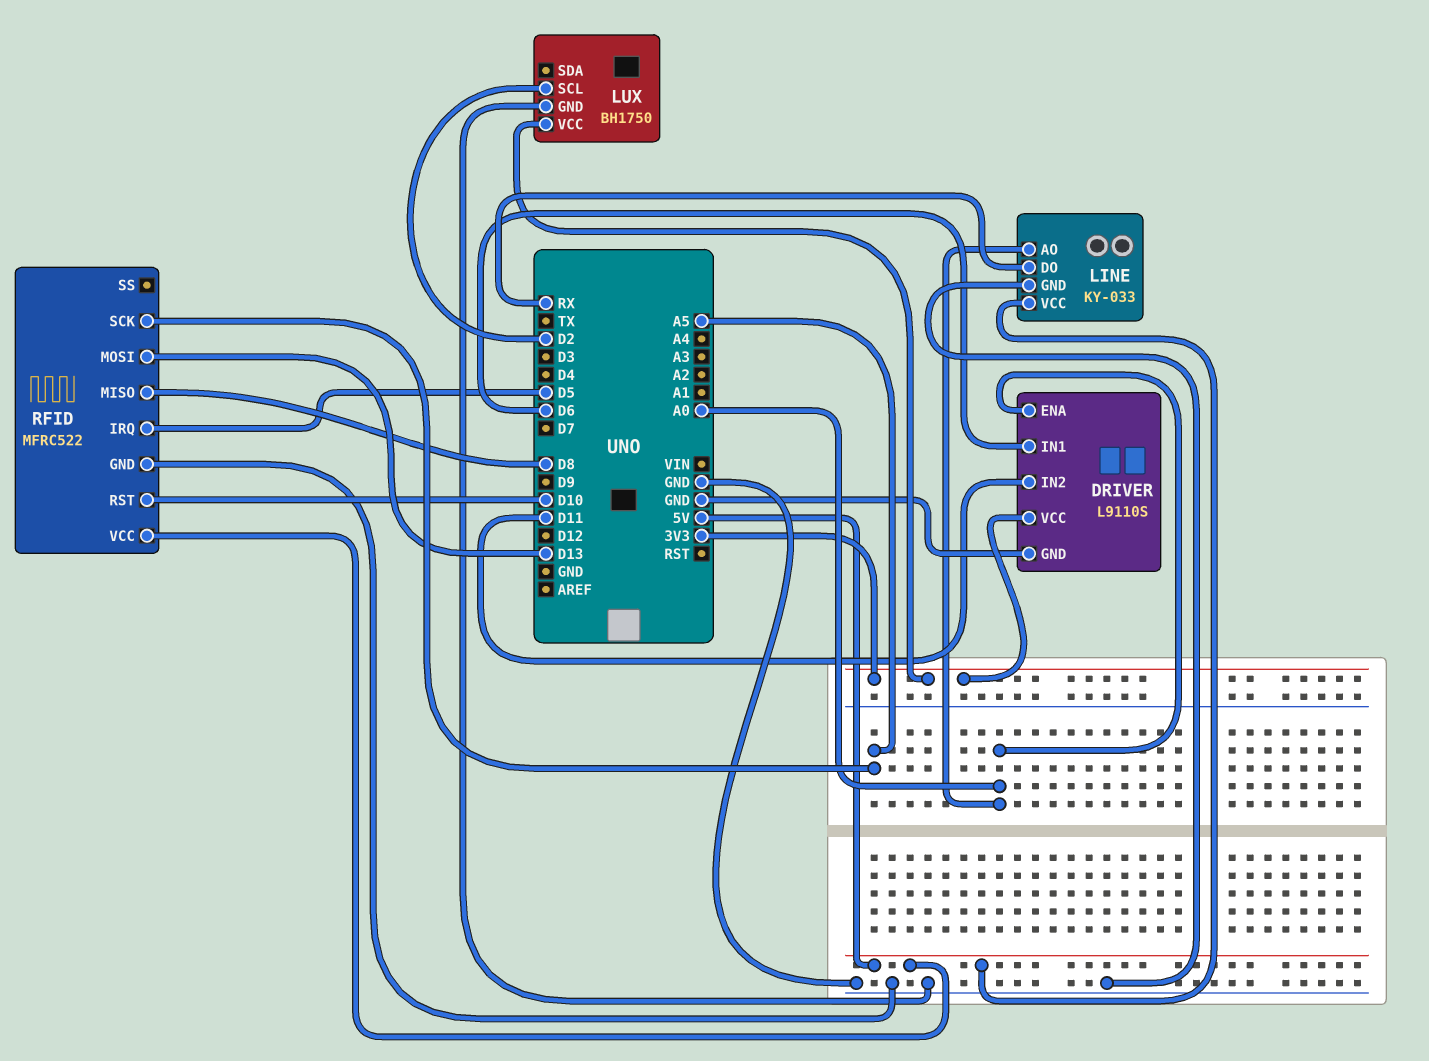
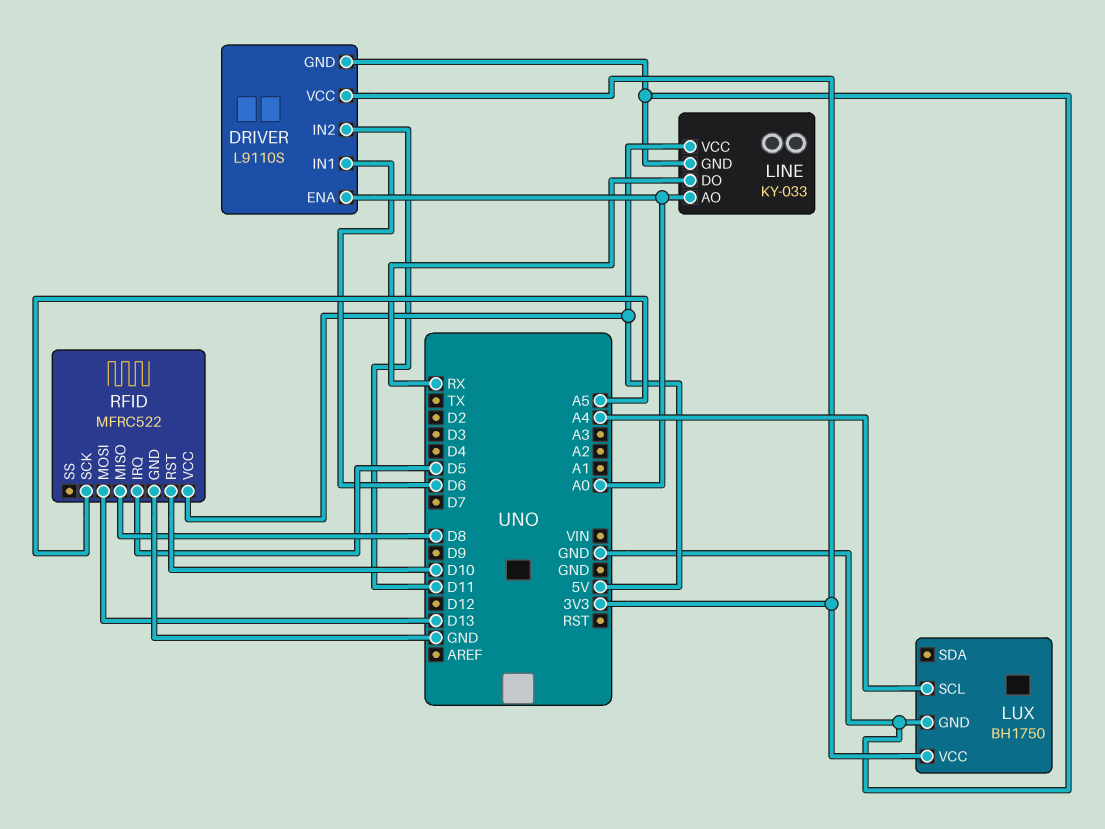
LUX pin SCL: D2 -> A4

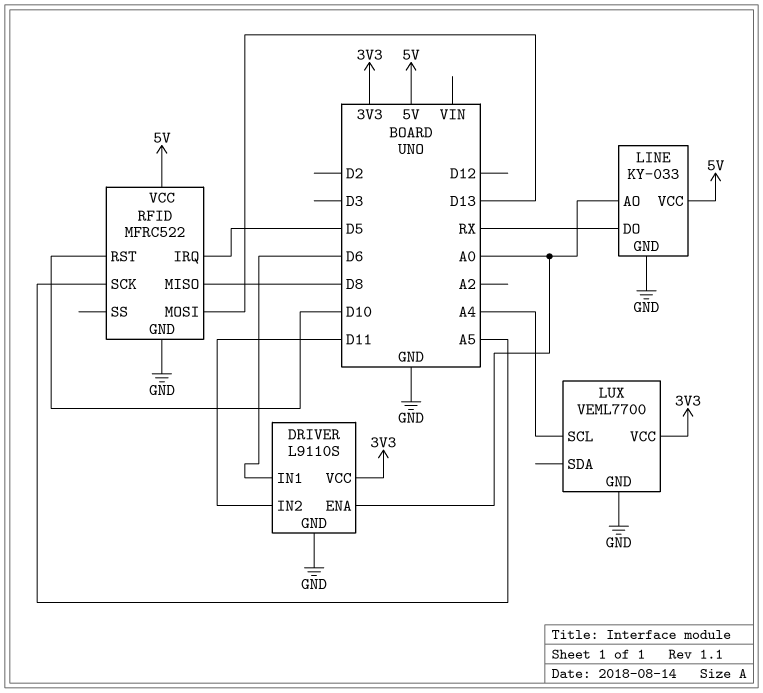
LUX: BH1750 -> VEML7700

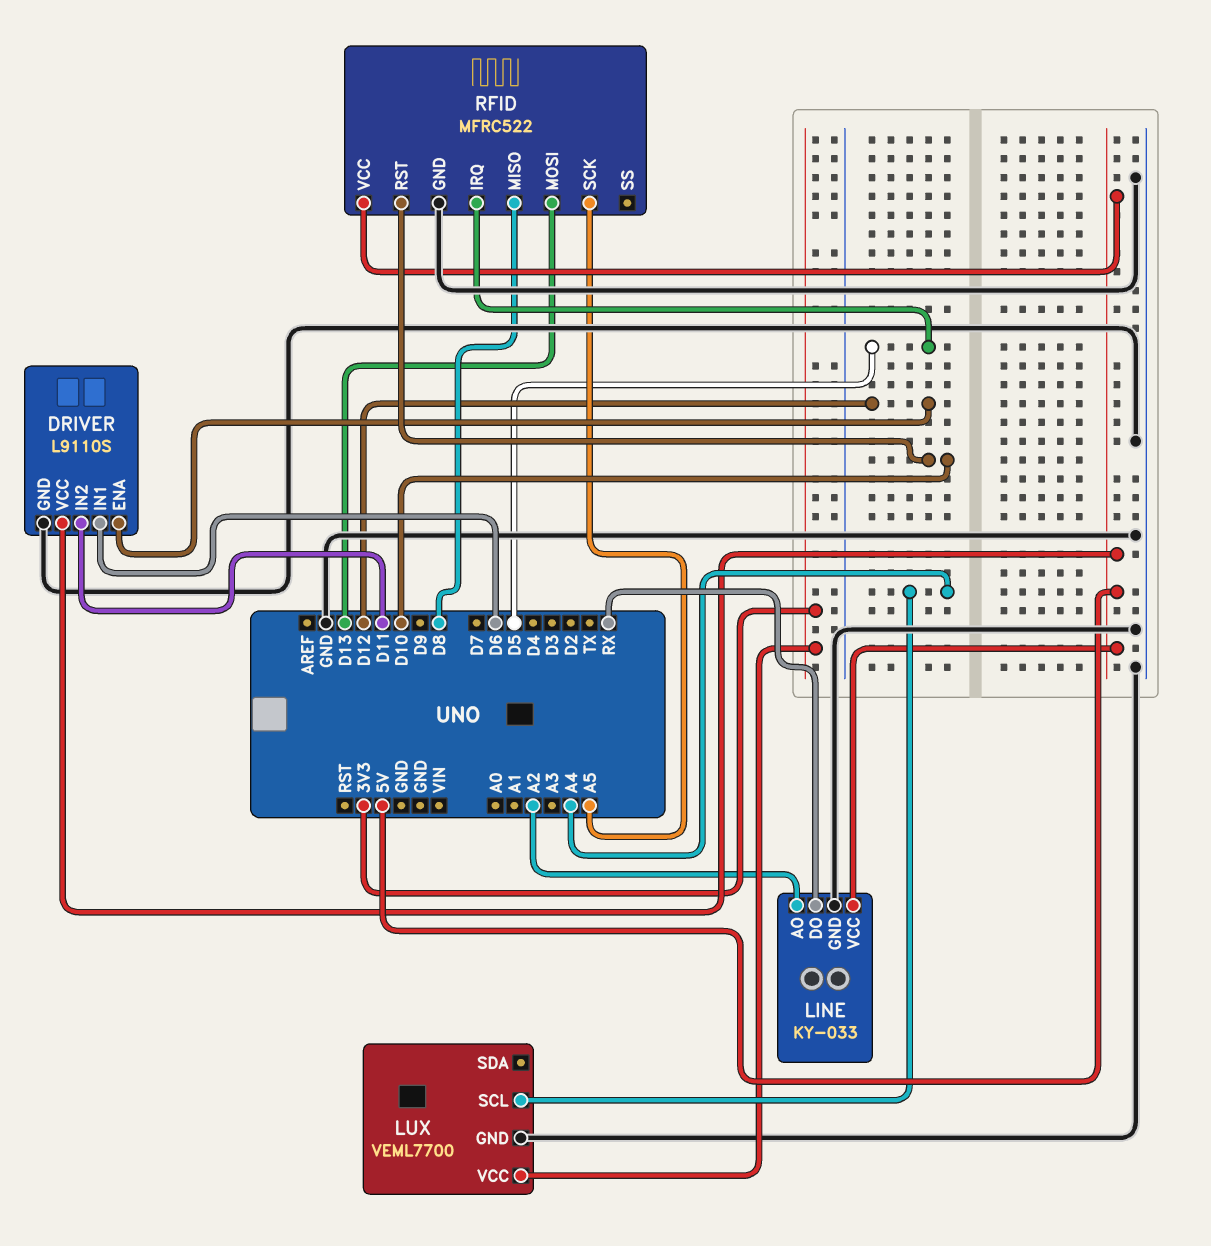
DRIVER pin ENA: A0 -> D12
DRIVER pin VCC: 3V3 -> 5V
LINE pin AO: A0 -> A2

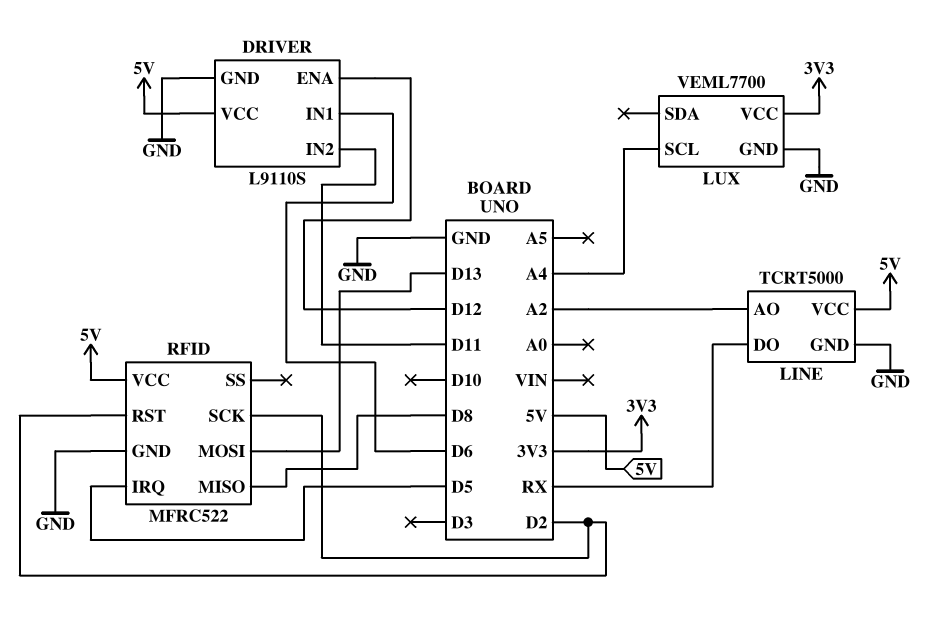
LINE: KY-033 -> TCRT5000
RFID pin RST: D10 -> D2
RFID pin SCK: A5 -> D2

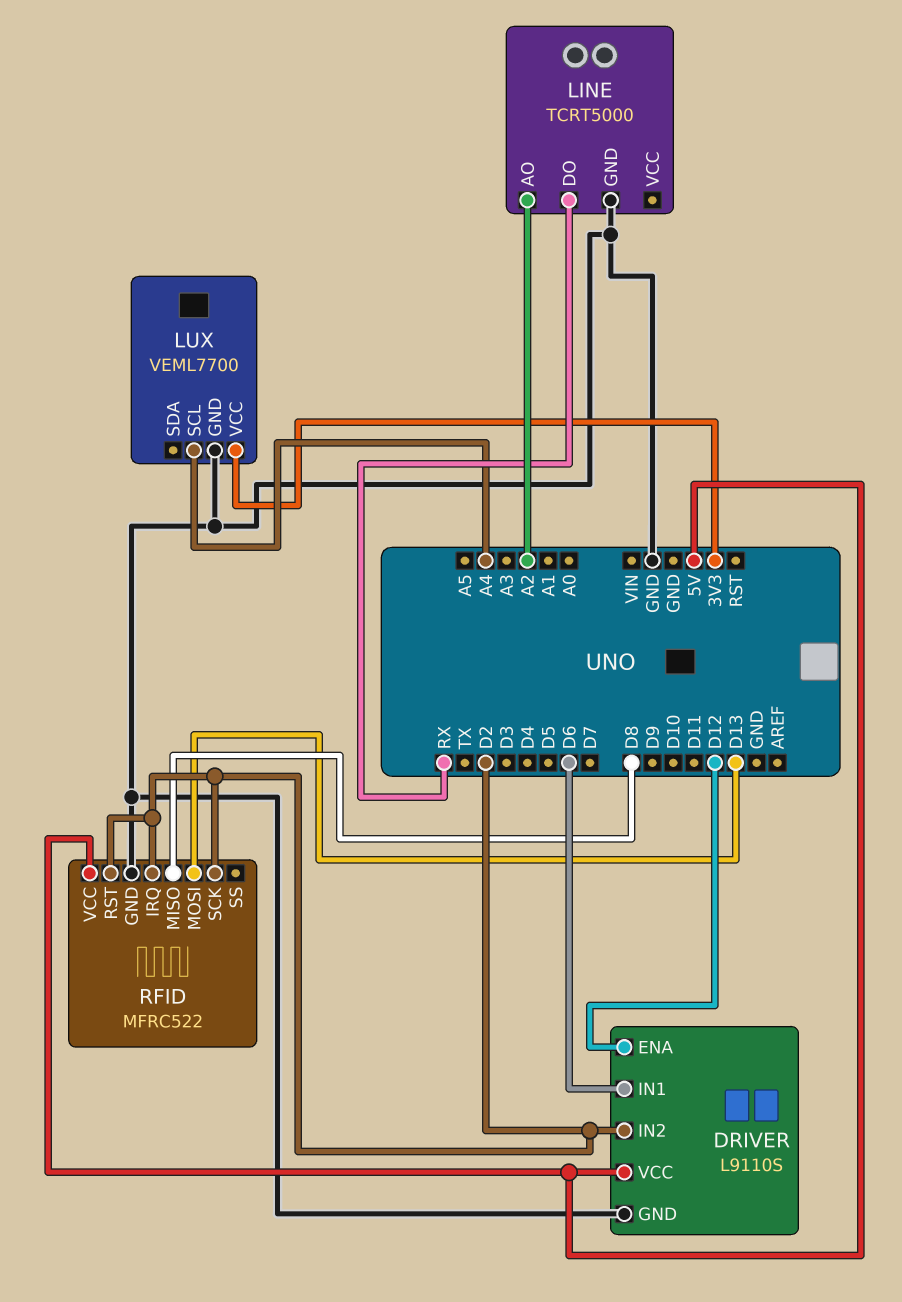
DRIVER pin IN2: D11 -> D2
LINE pin VCC: 5V -> none
RFID pin IRQ: D5 -> D2

